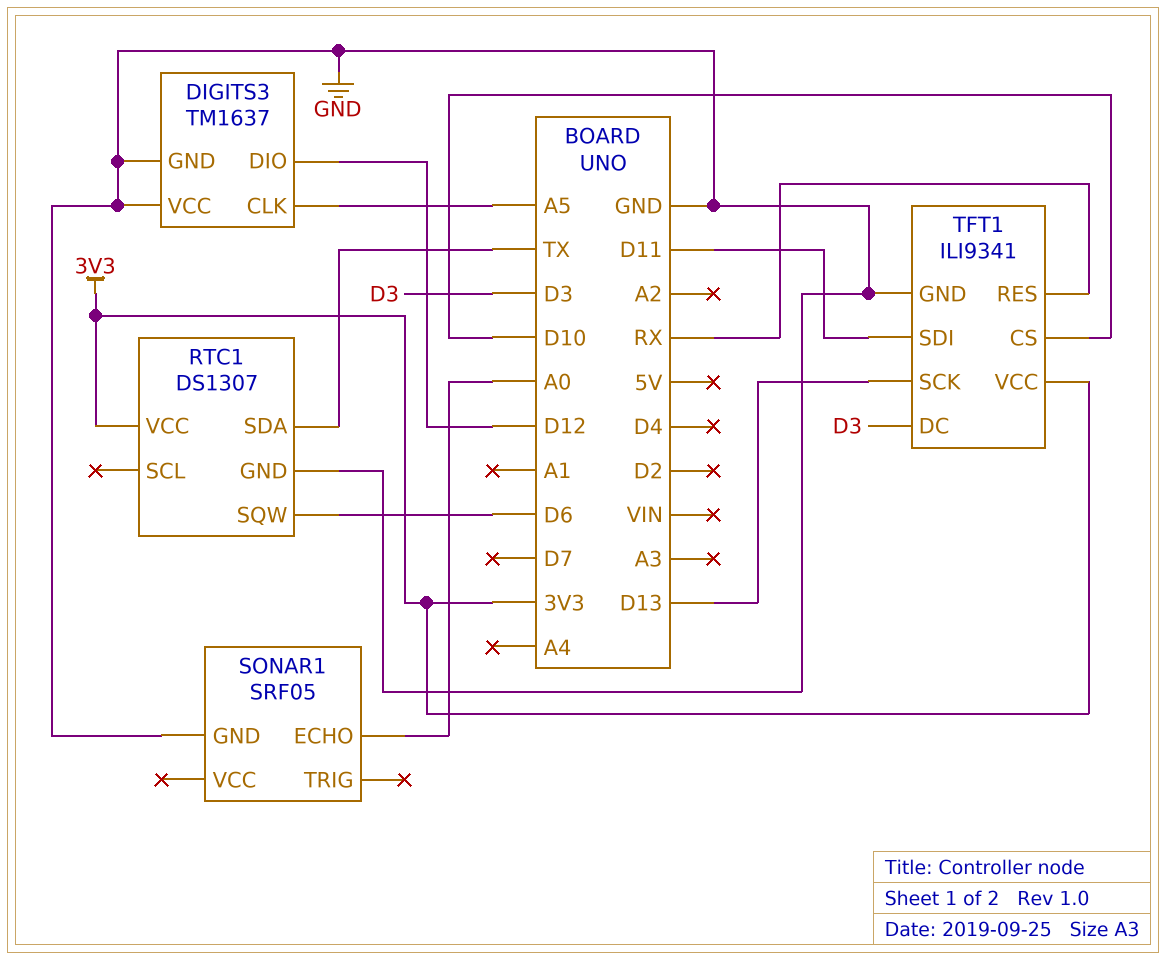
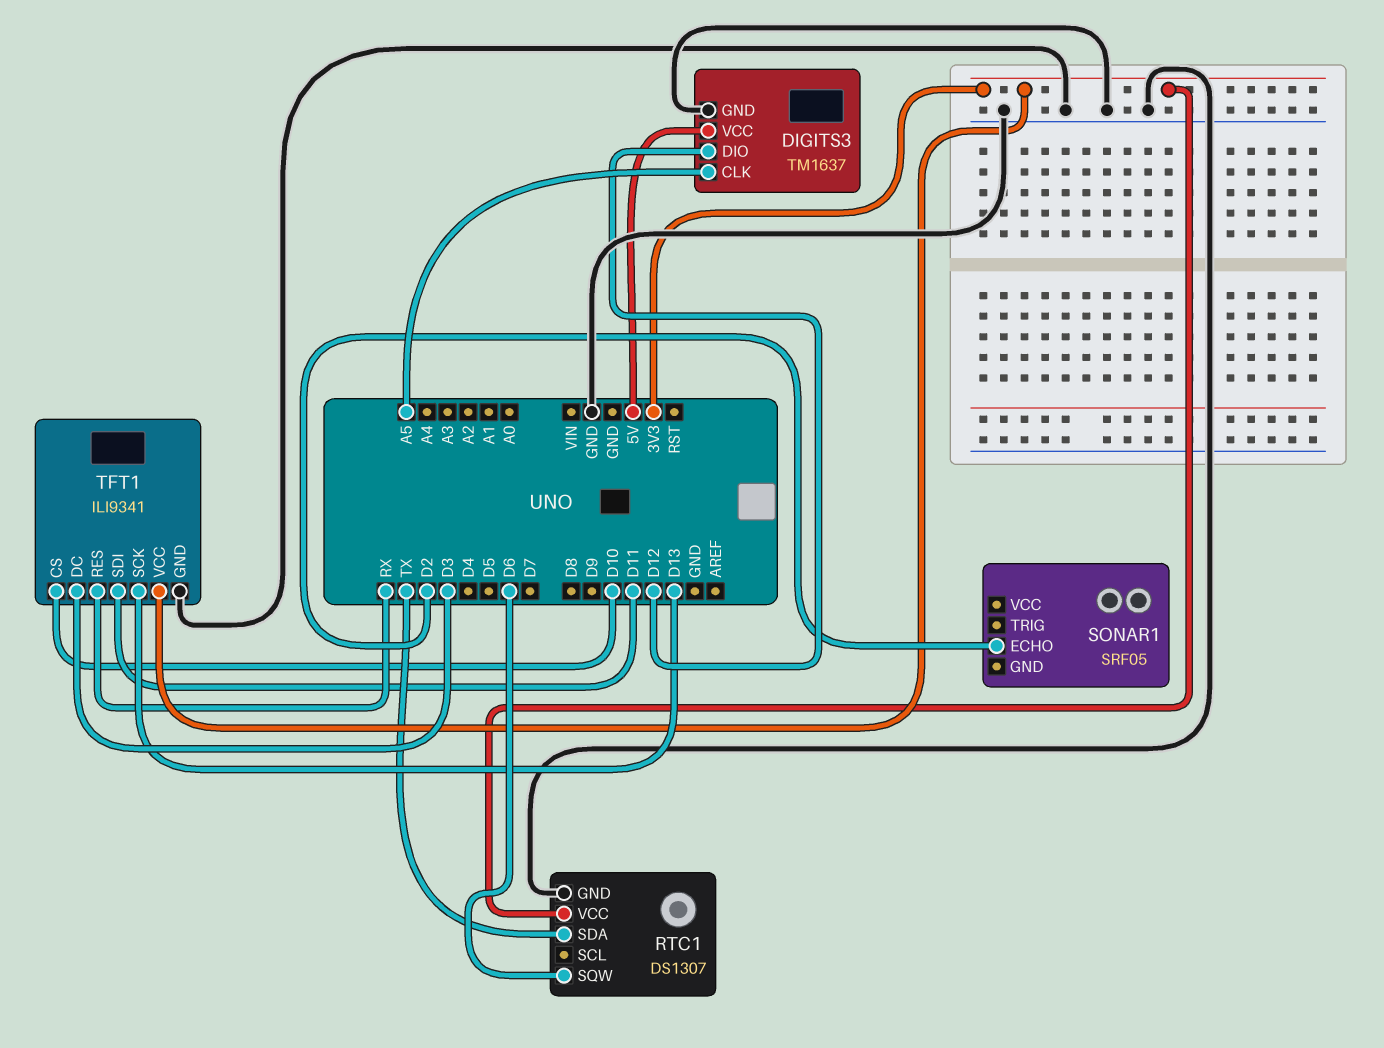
DIGITS3 pin VCC: GND -> 5V
SONAR1 pin ECHO: A0 -> D2
SONAR1 pin GND: GND -> none

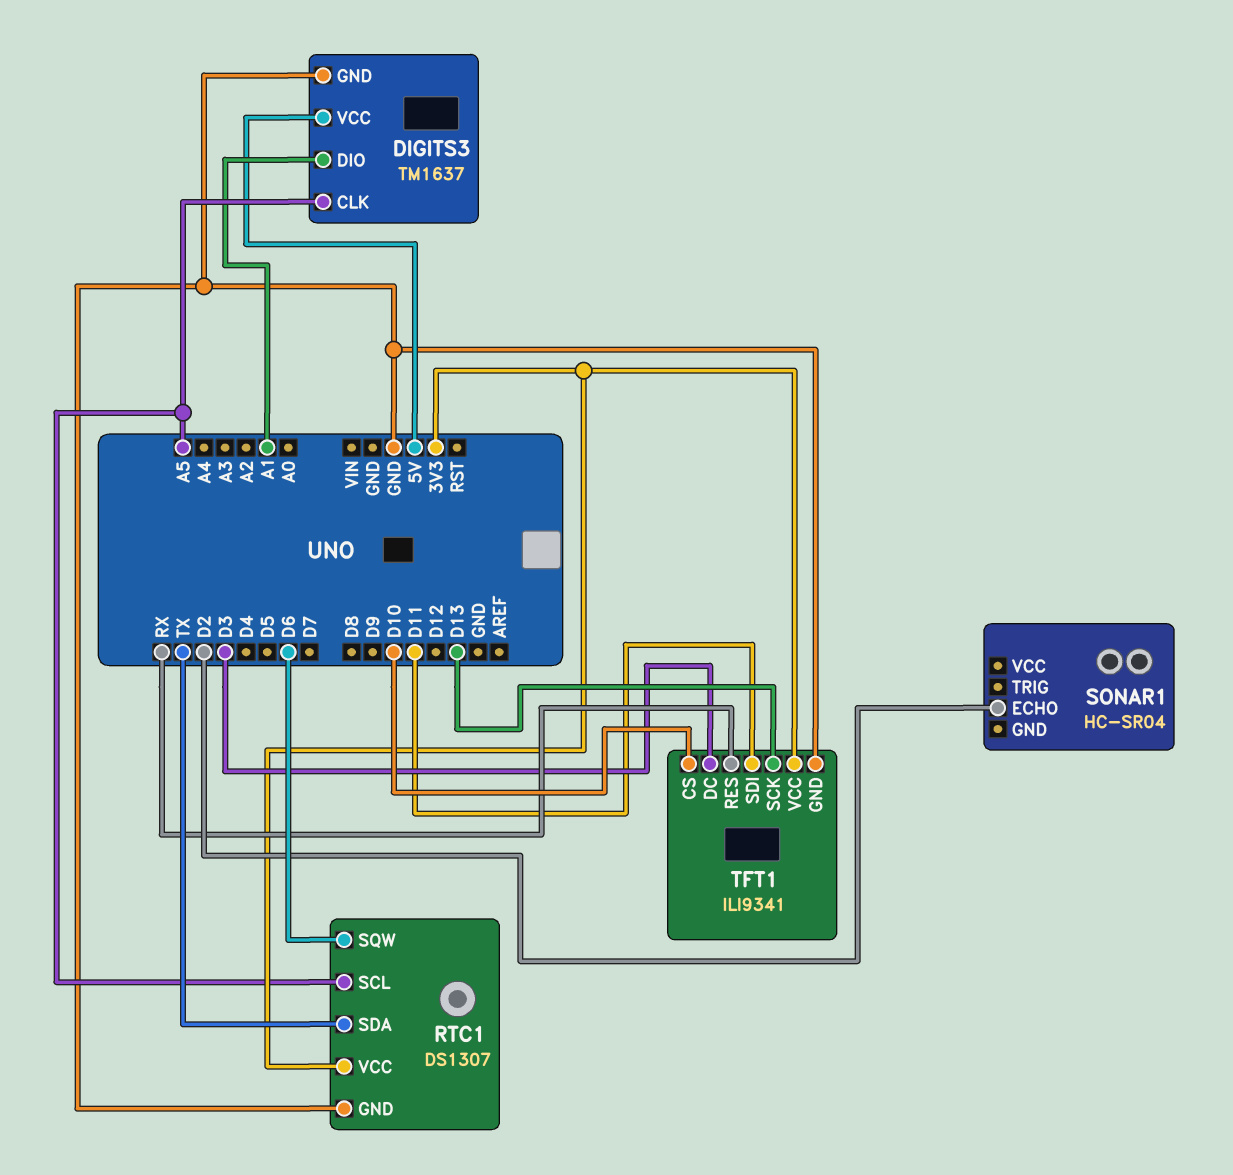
DIGITS3 pin DIO: D12 -> A1
RTC1 pin SCL: none -> A5
SONAR1: SRF05 -> HC-SR04

